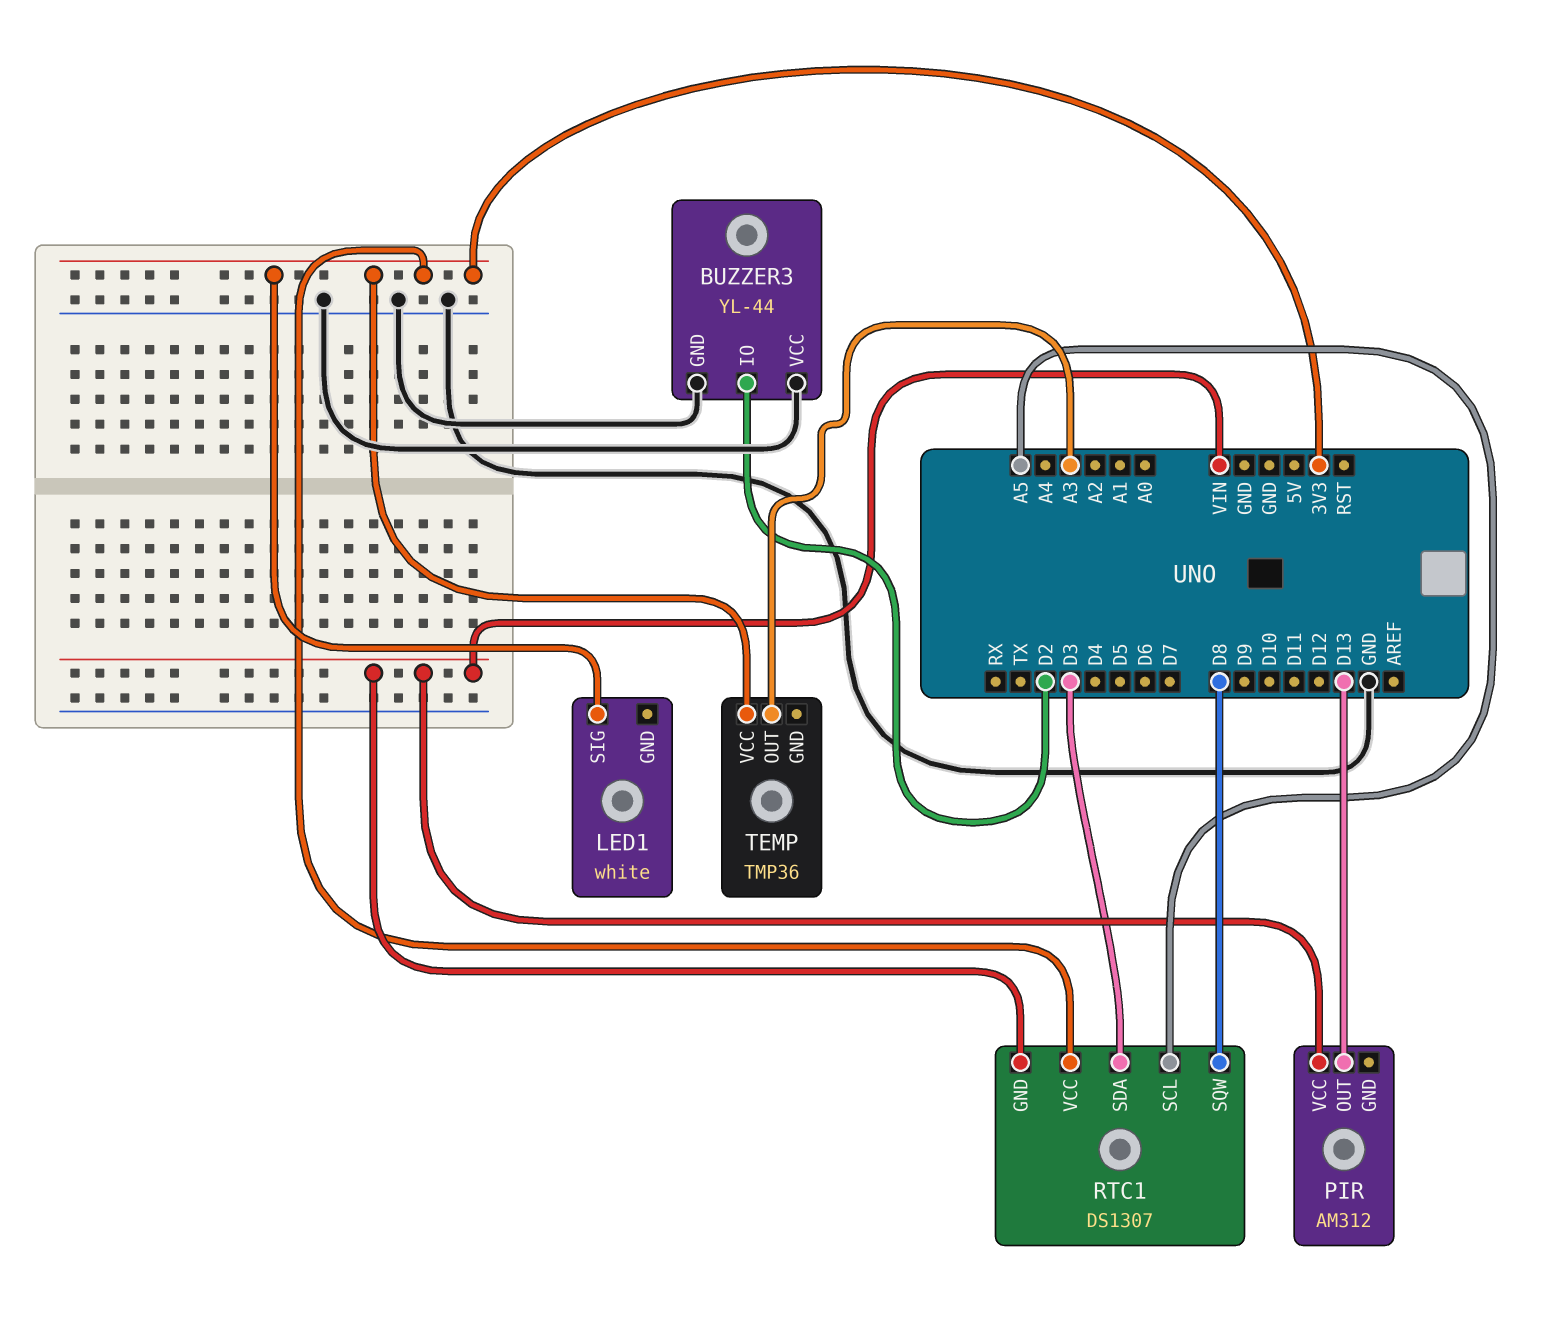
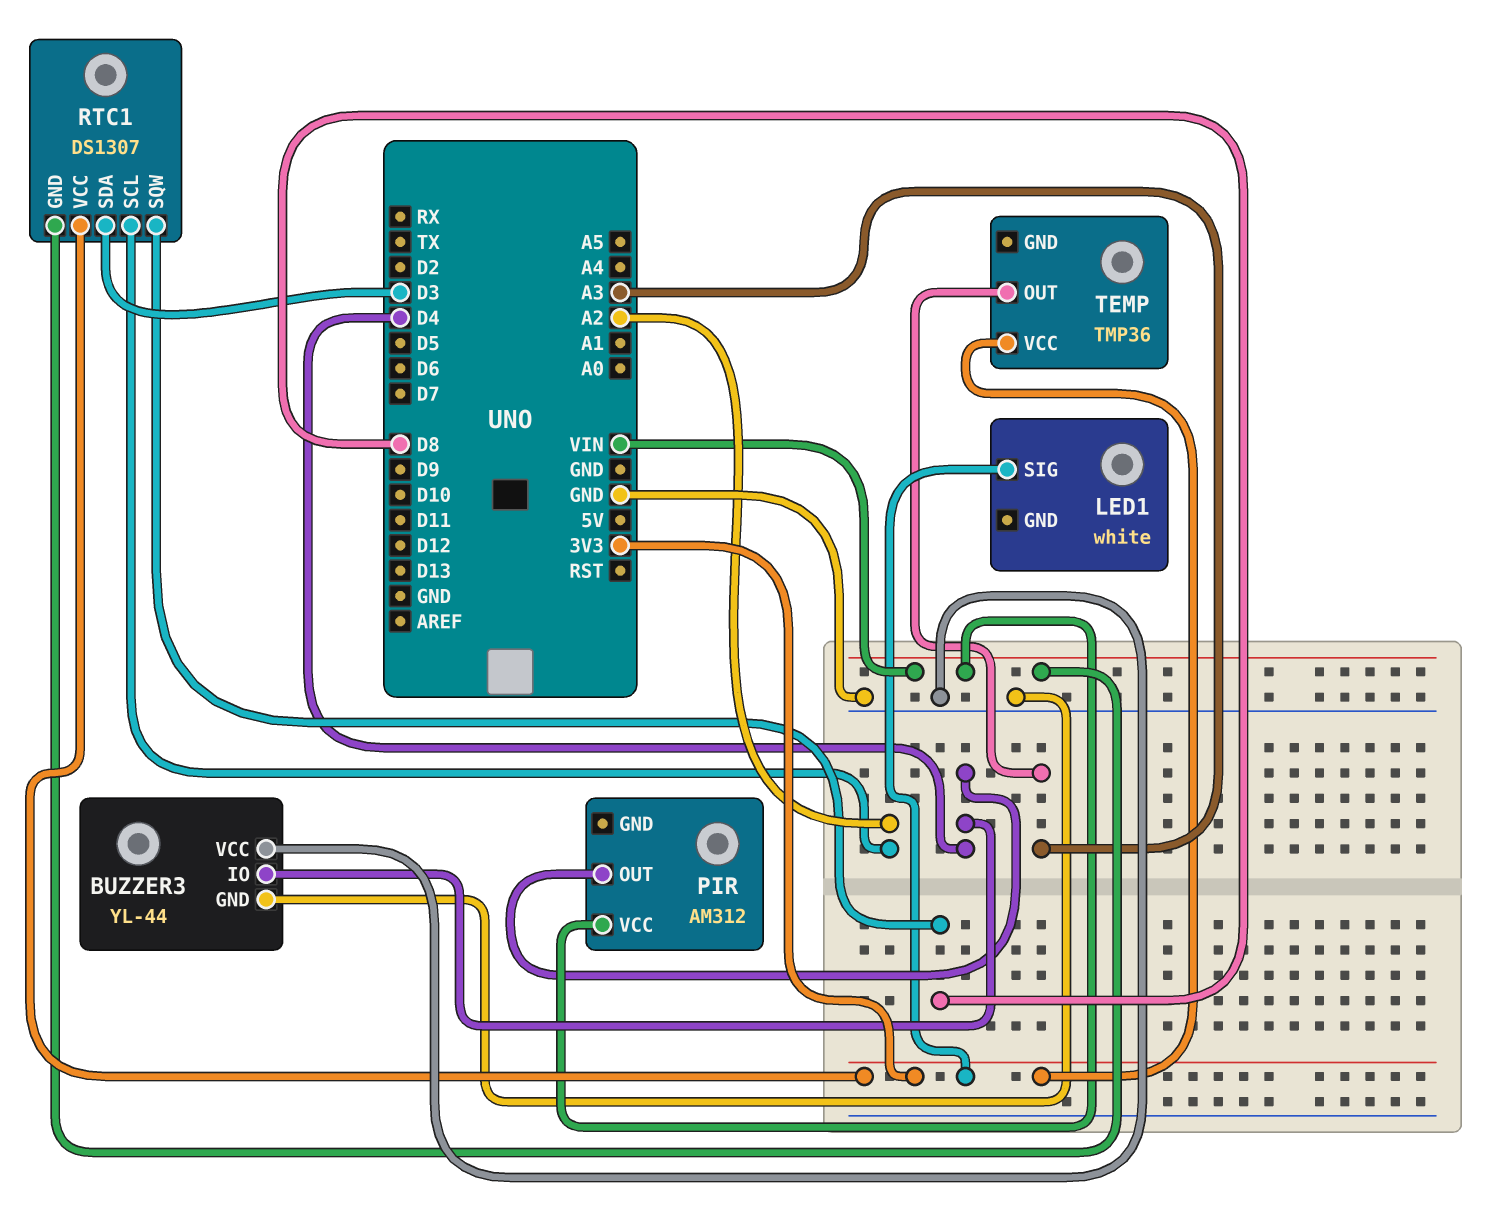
BUZZER3 pin IO: D2 -> D4
PIR pin OUT: D13 -> D4
RTC1 pin SCL: A5 -> A2

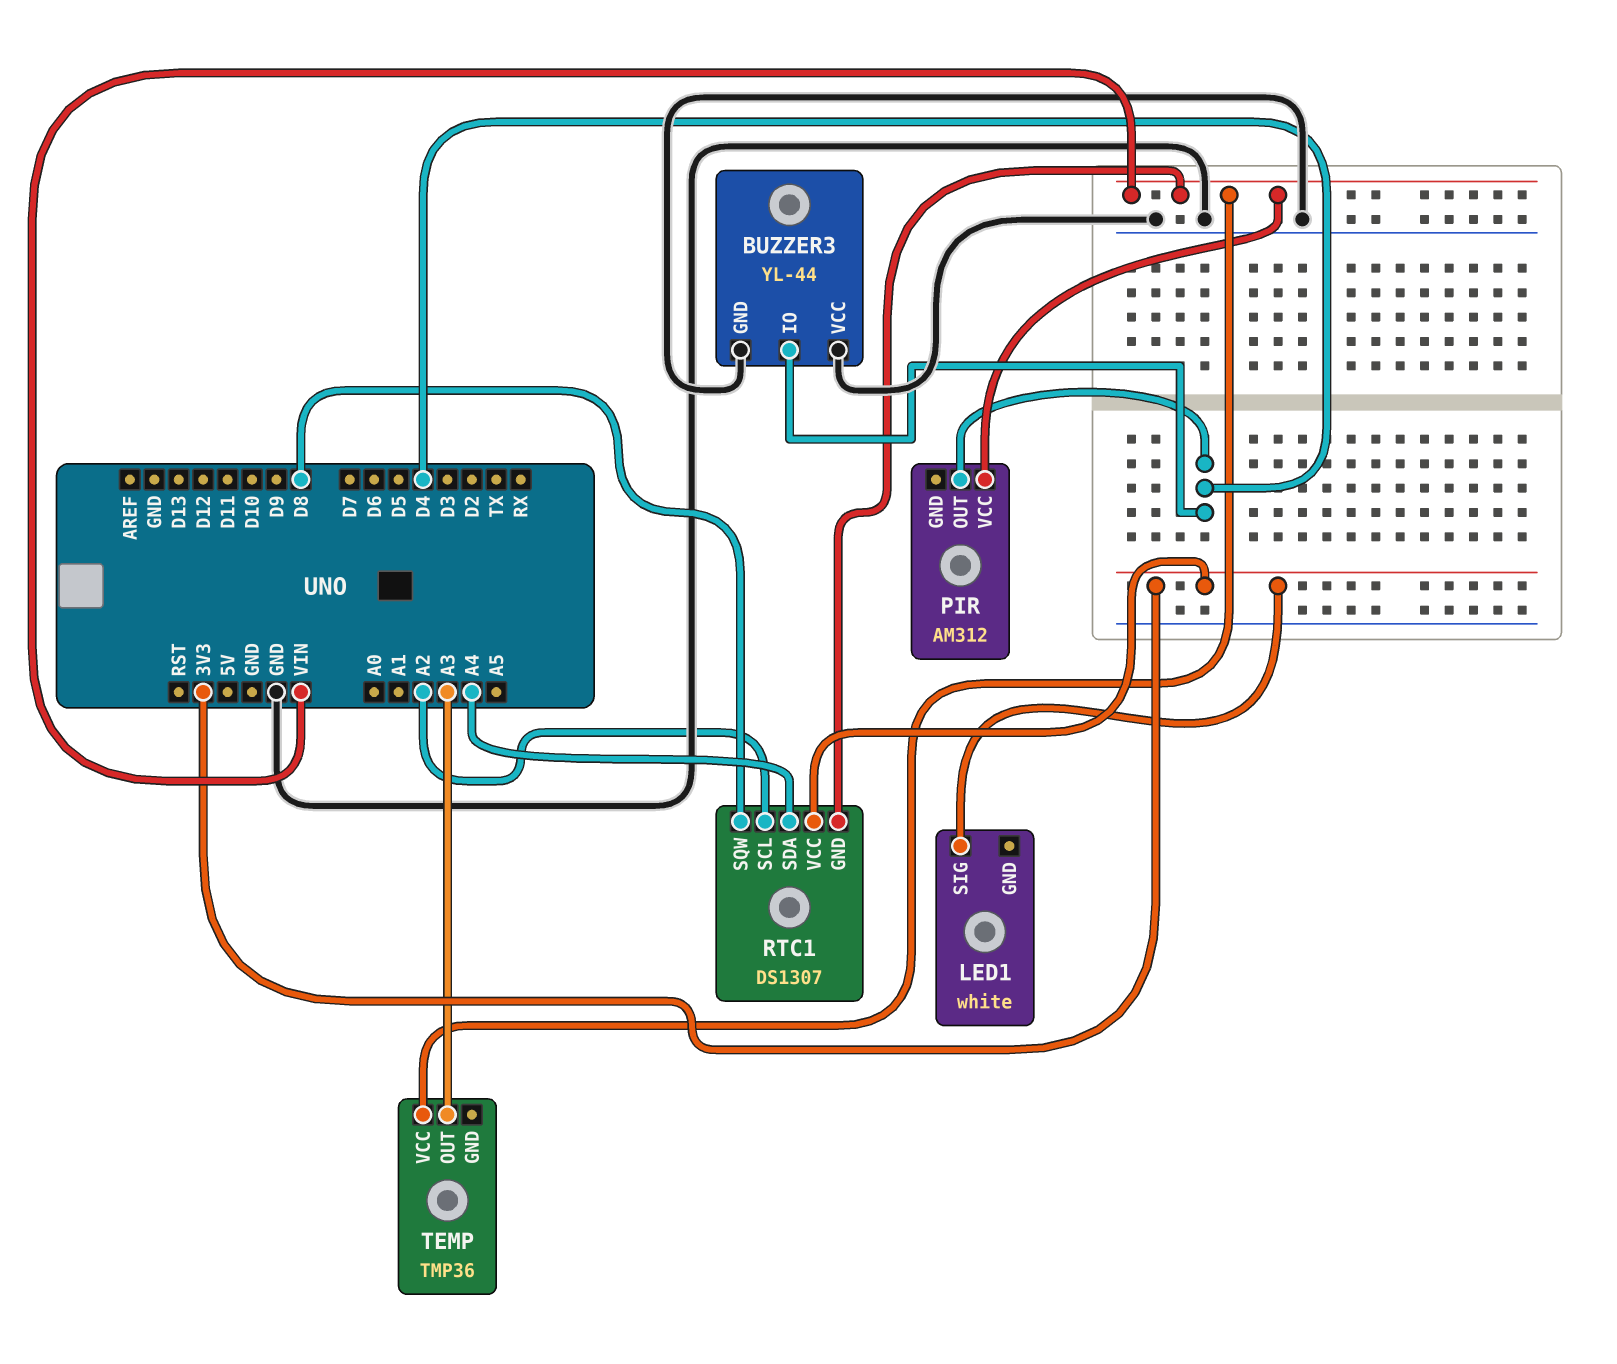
RTC1 pin SDA: D3 -> A4
TEMP pin VCC: 3V3 -> VIN

